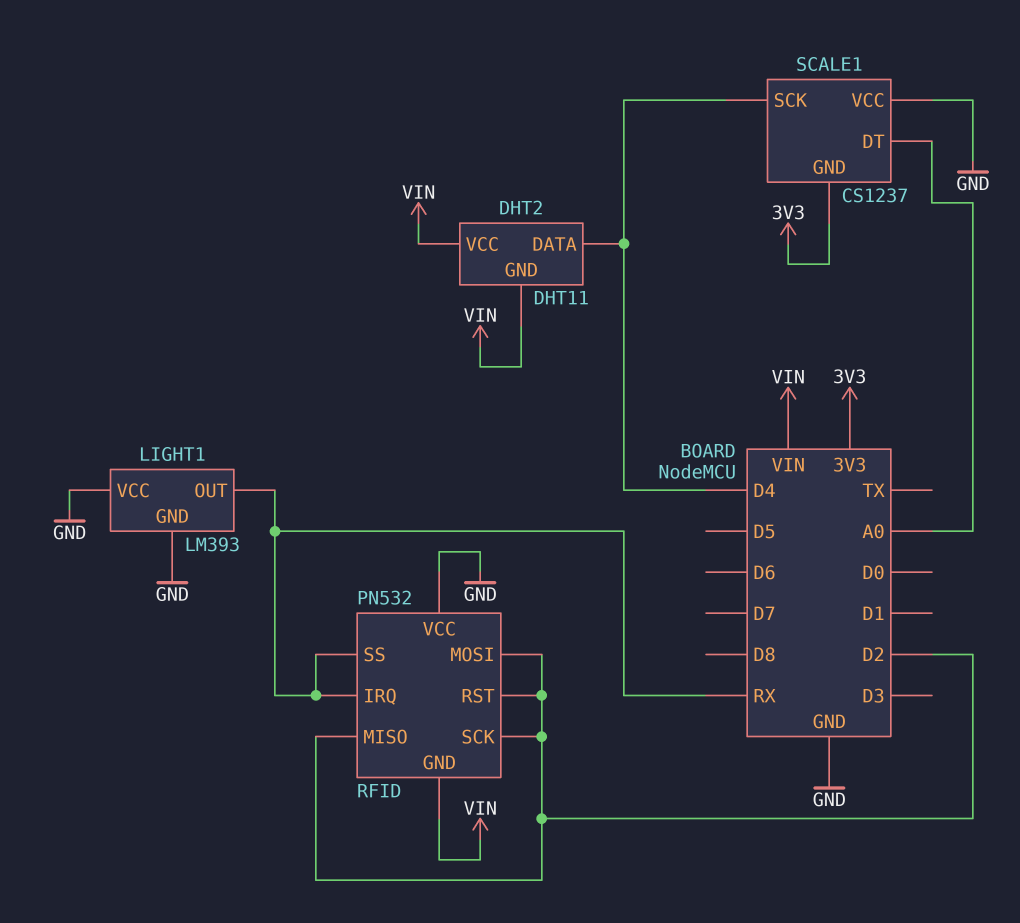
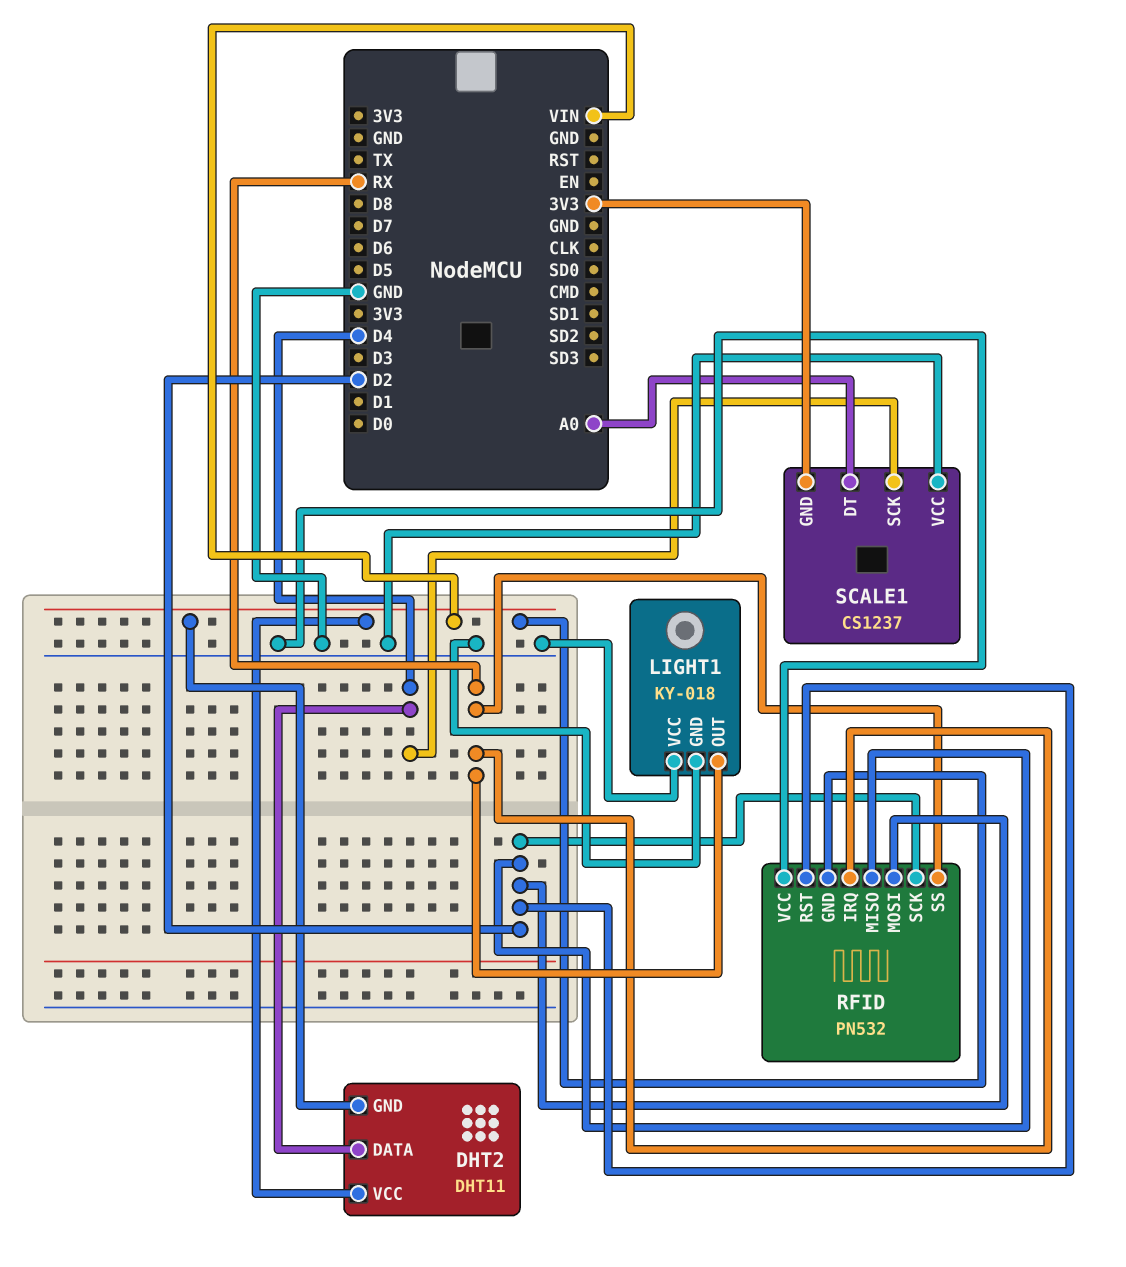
LIGHT1: LM393 -> KY-018

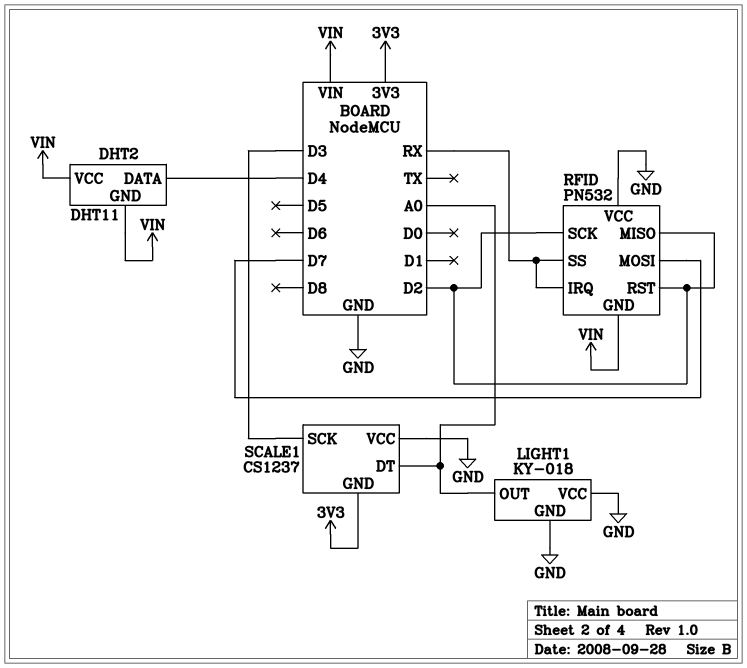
LIGHT1 pin OUT: RX -> A0
RFID pin MOSI: D2 -> D7
SCALE1 pin SCK: D4 -> D3

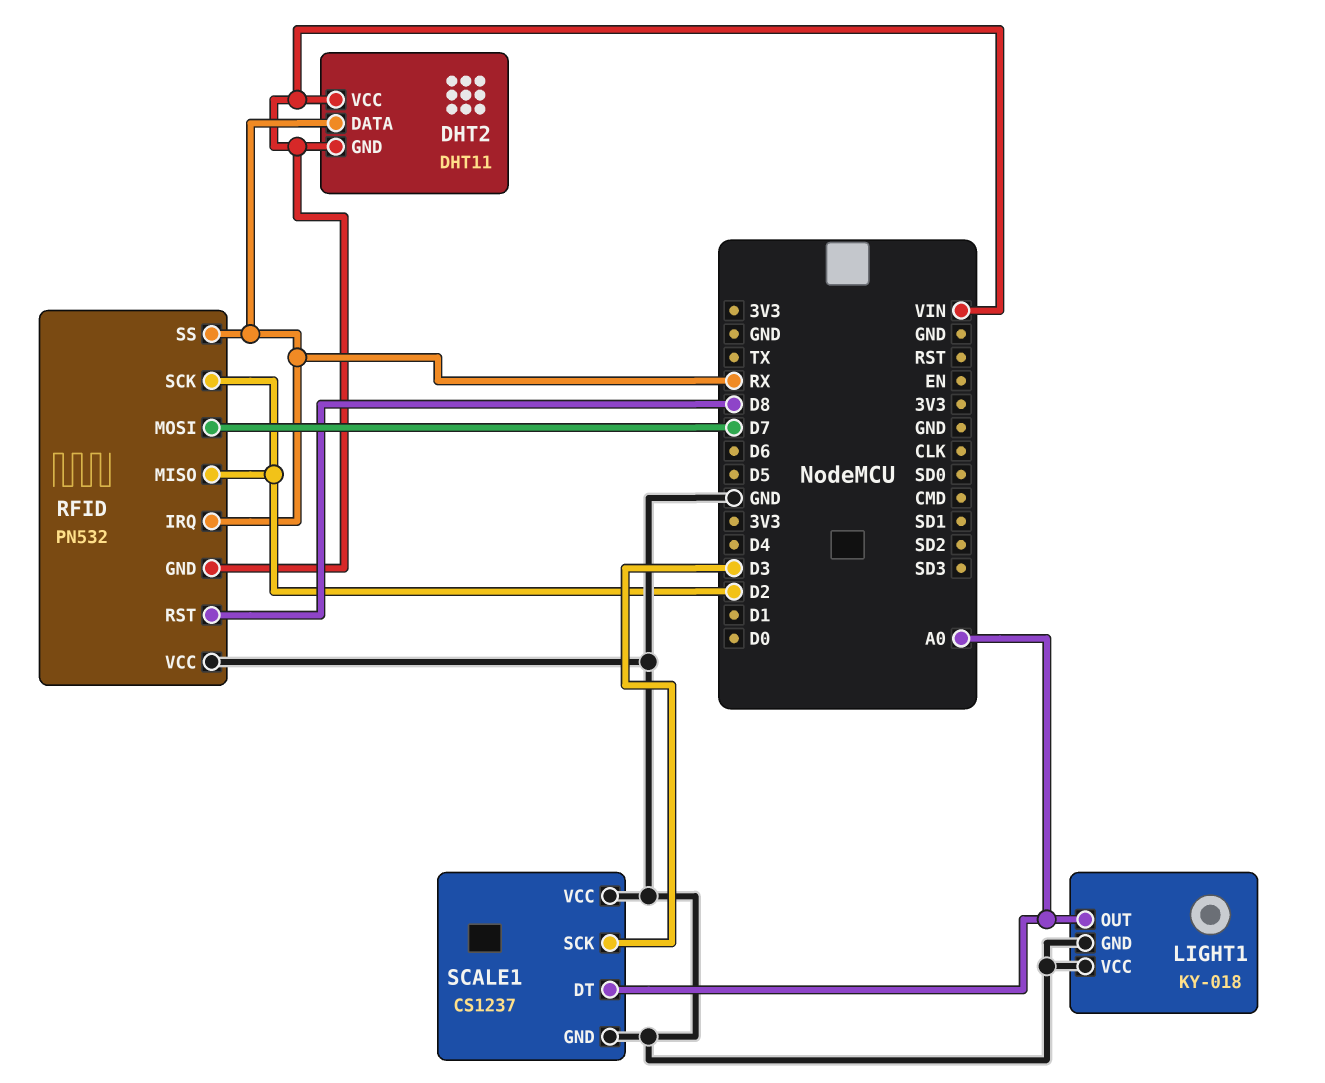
DHT2 pin DATA: D4 -> RX
RFID pin RST: D2 -> D8
SCALE1 pin GND: 3V3 -> GND

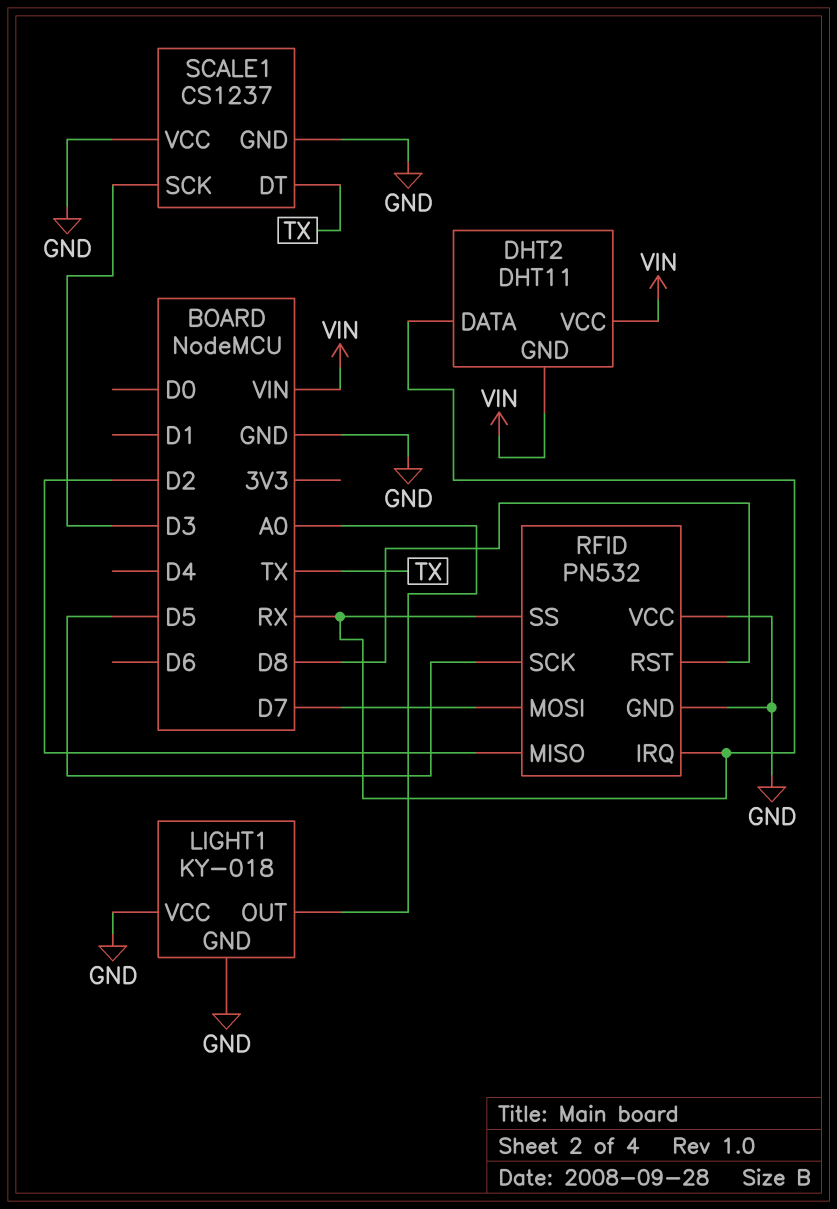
RFID pin GND: VIN -> GND
RFID pin SCK: D2 -> D5
SCALE1 pin DT: A0 -> TX

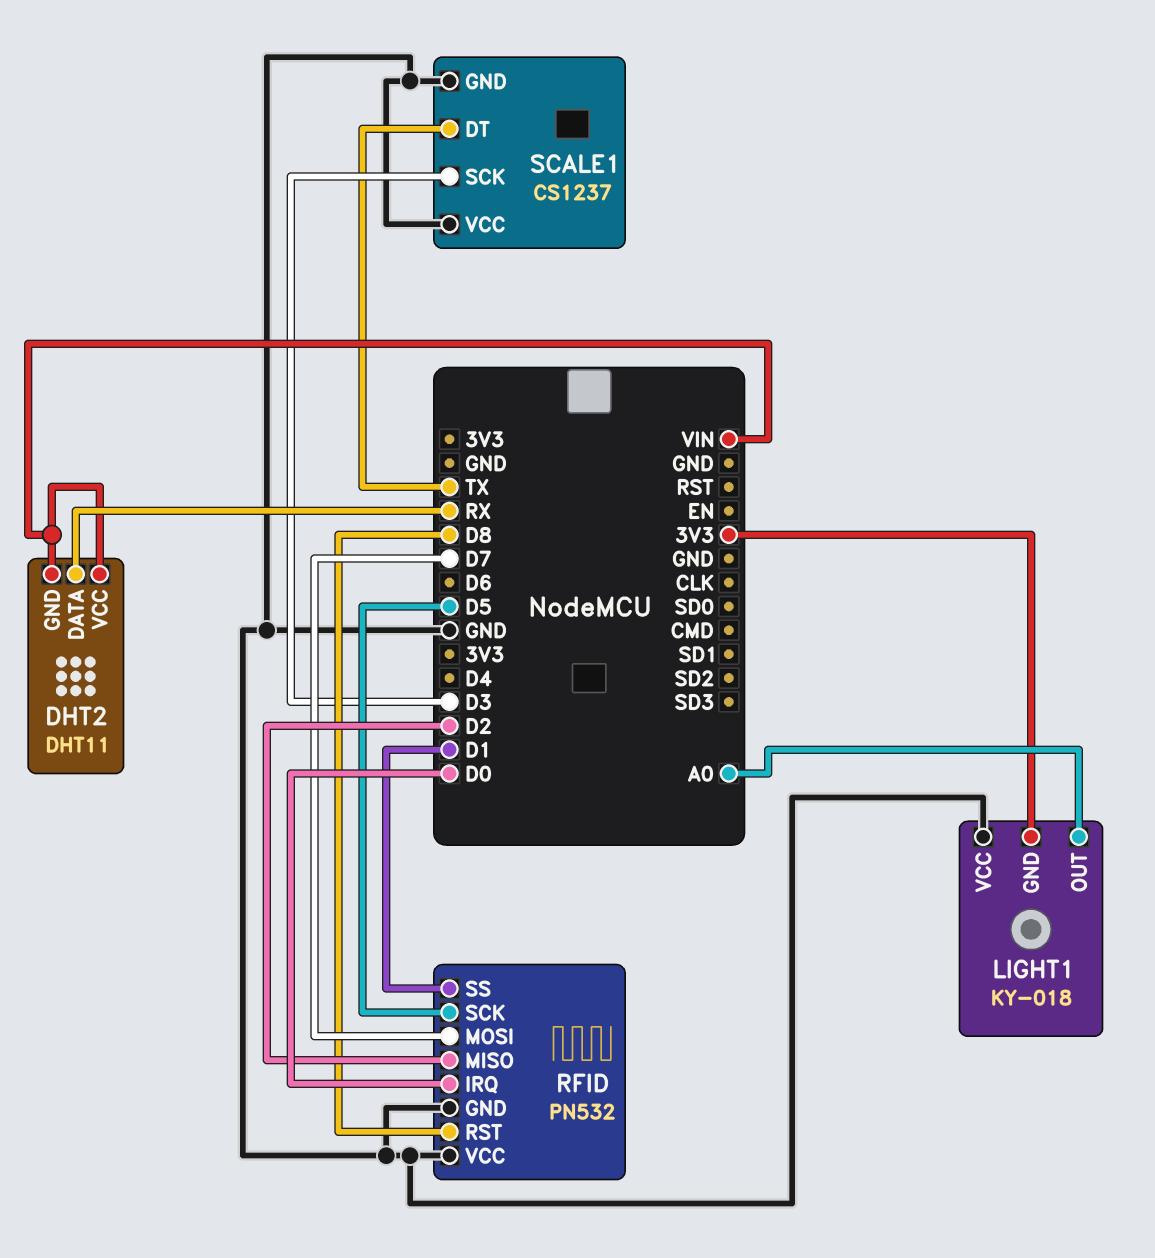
LIGHT1 pin GND: GND -> 3V3
RFID pin IRQ: RX -> D0
RFID pin SS: RX -> D1

